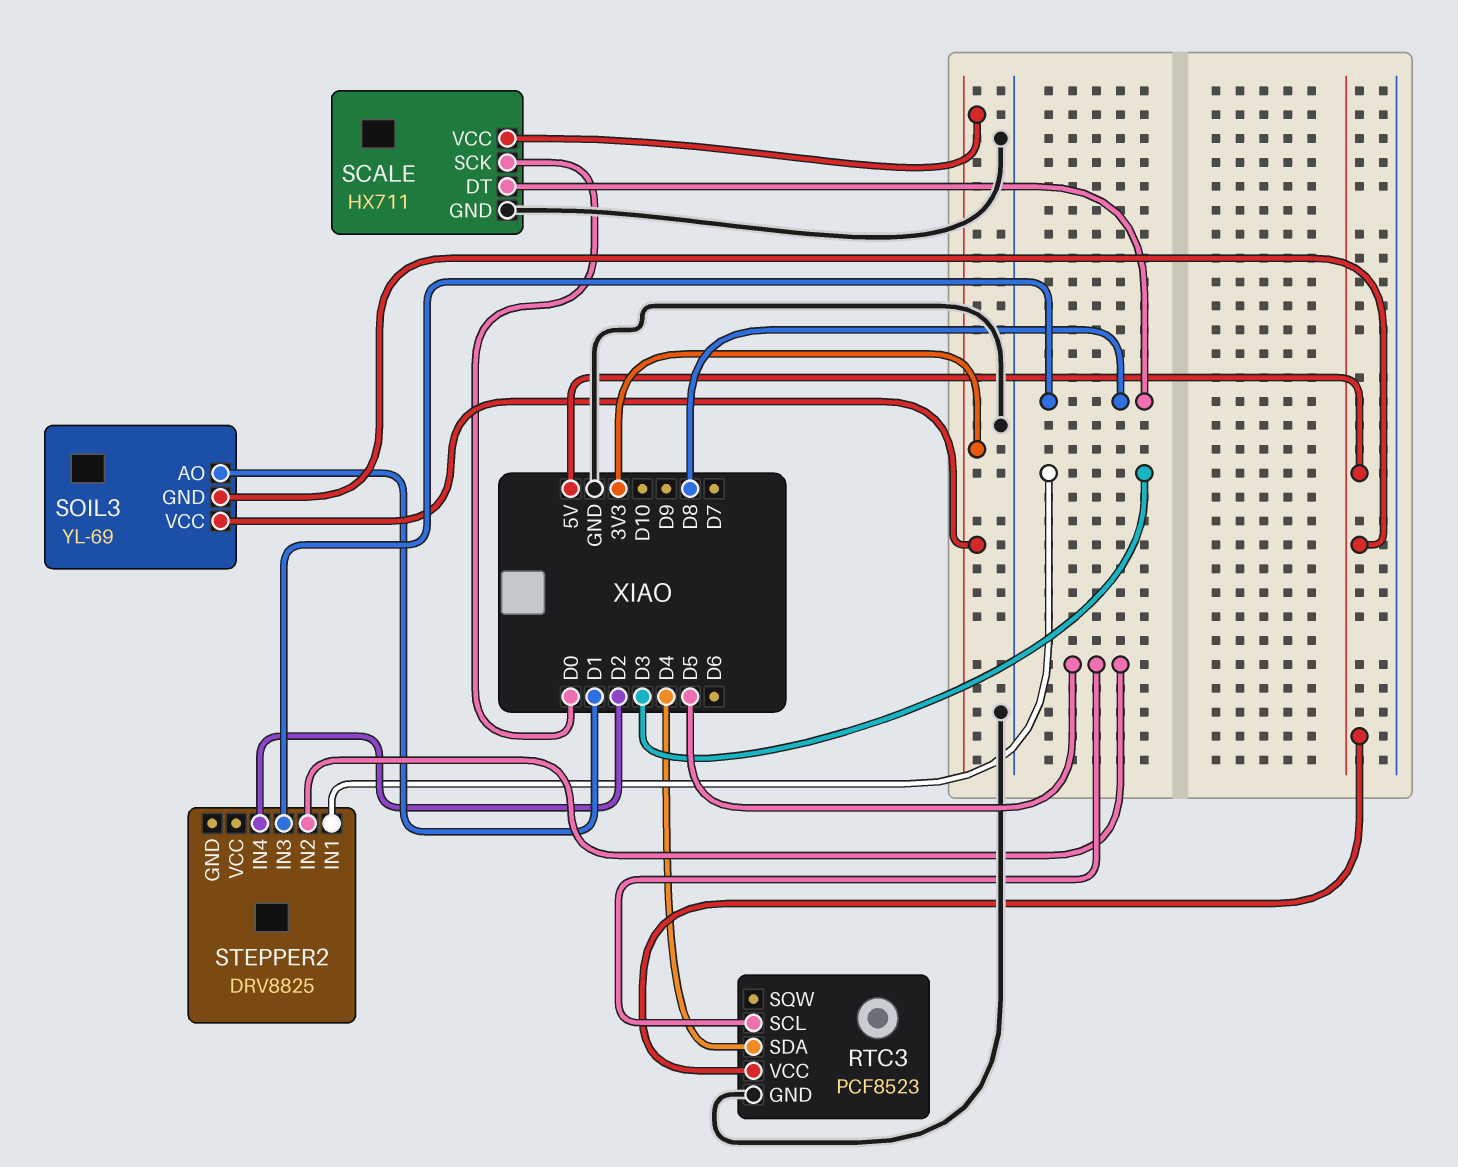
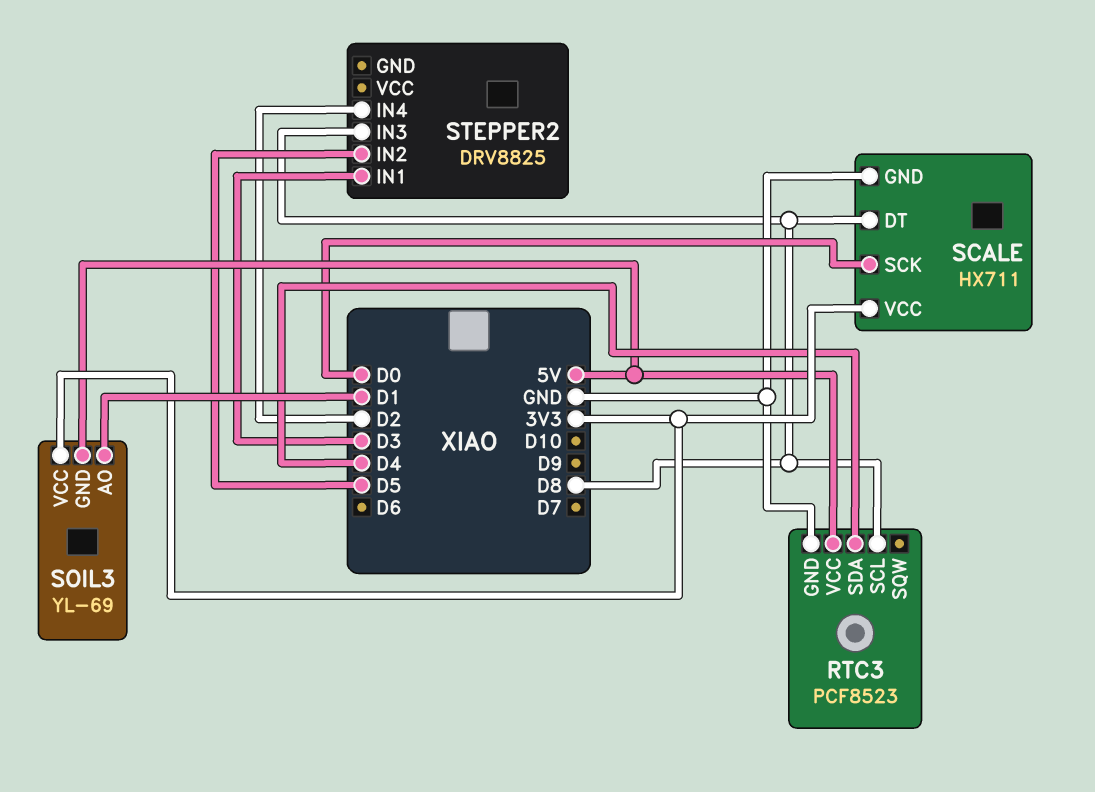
RTC3 pin SCL: D5 -> D8

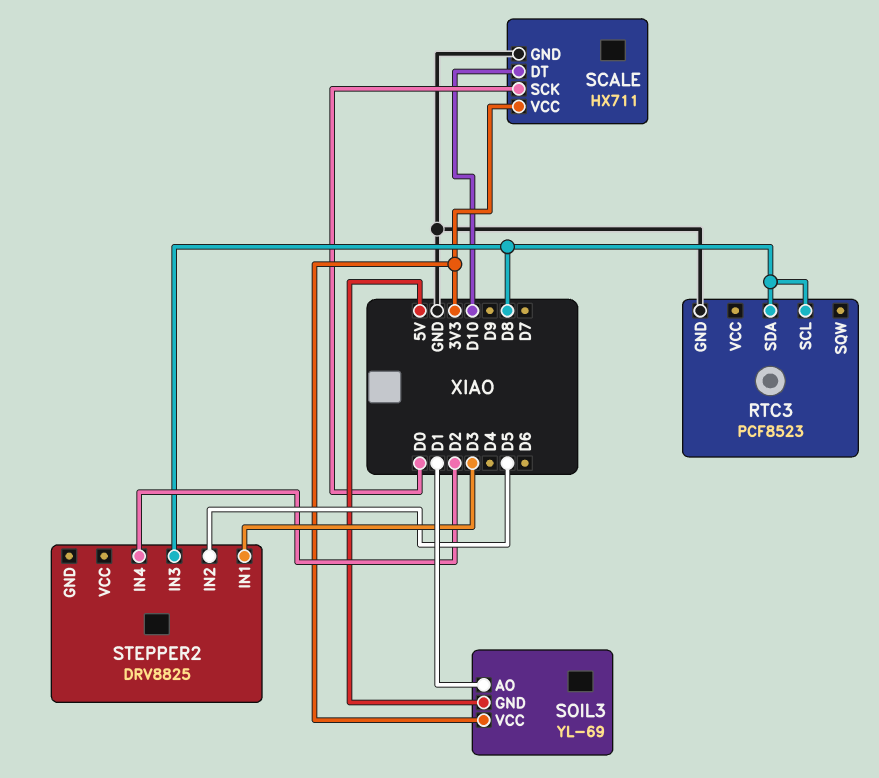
RTC3 pin SDA: D4 -> D8
RTC3 pin VCC: 5V -> none
SCALE pin DT: D8 -> D10

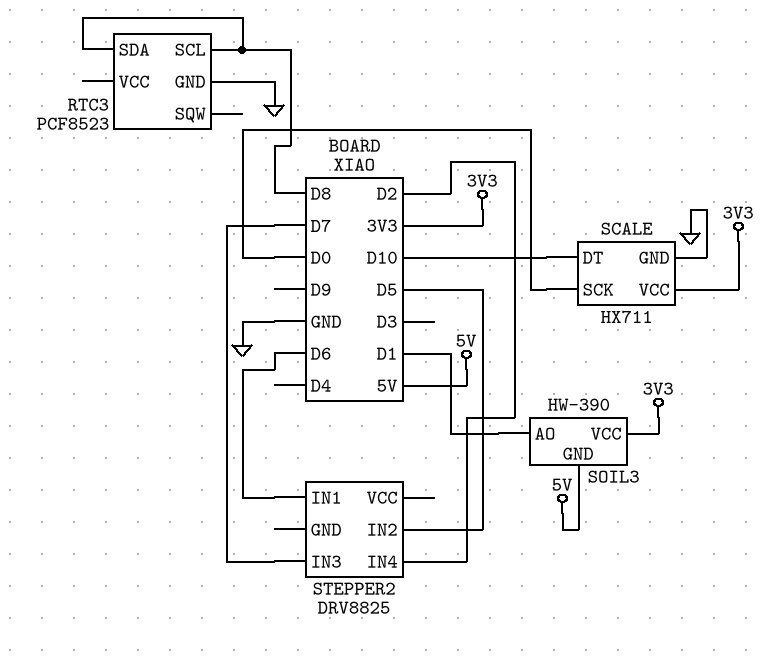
SOIL3: YL-69 -> HW-390
STEPPER2 pin IN1: D3 -> D6
STEPPER2 pin IN3: D8 -> D7

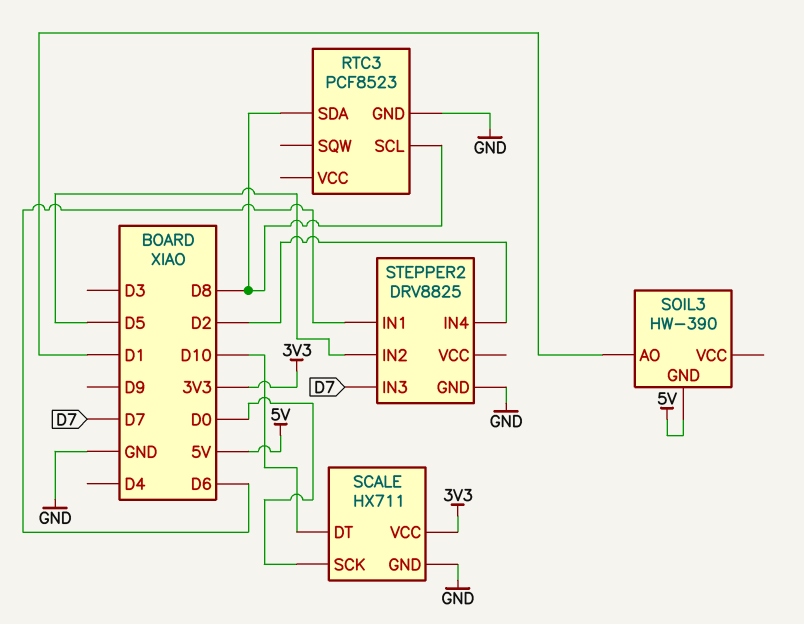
SOIL3 pin VCC: 3V3 -> none
STEPPER2 pin GND: none -> GND

